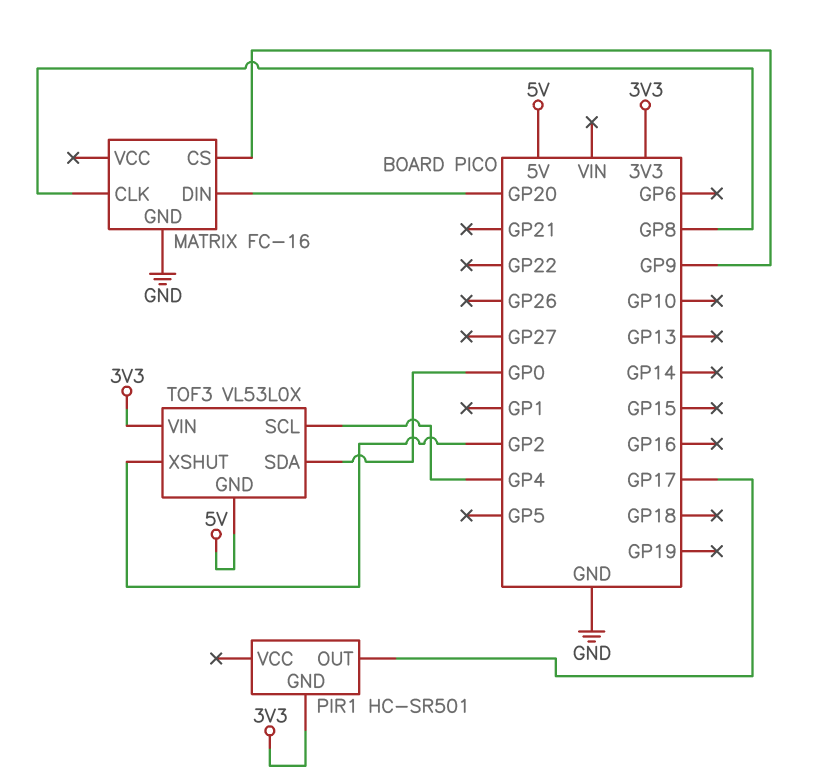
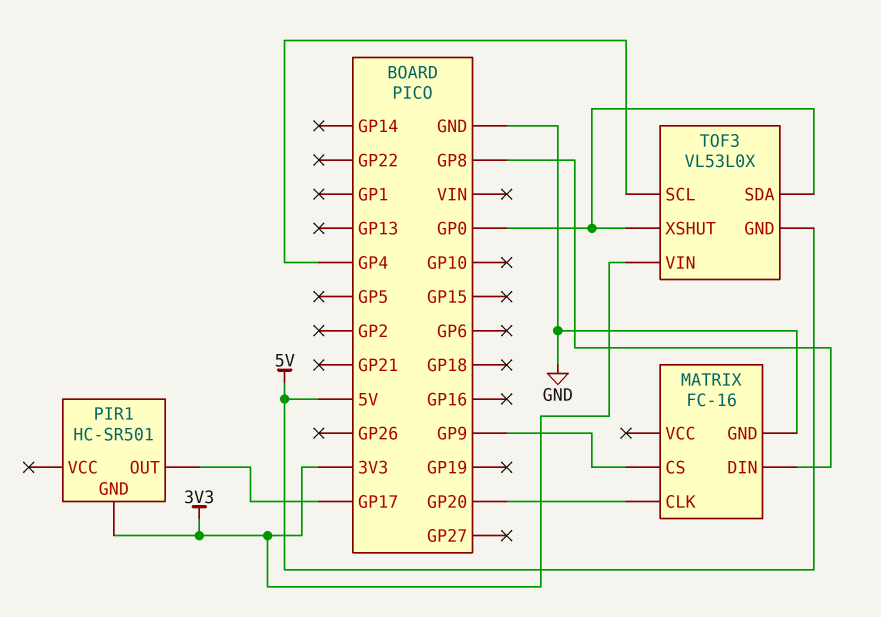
MATRIX pin CLK: GP8 -> GP20
MATRIX pin DIN: GP20 -> GP8
TOF3 pin XSHUT: GP2 -> GP0

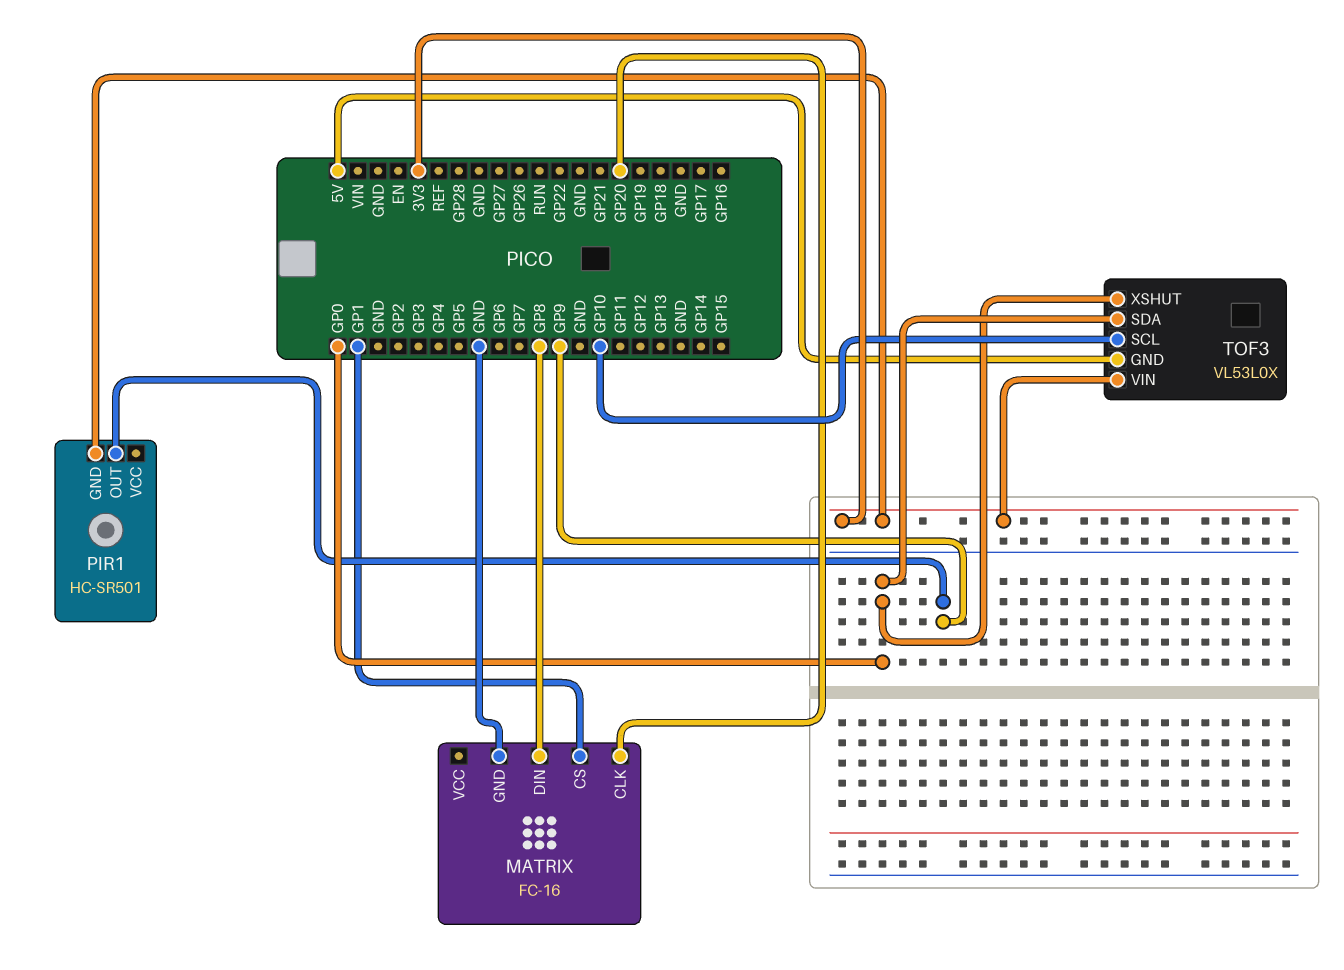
MATRIX pin CS: GP9 -> GP1
PIR1 pin OUT: GP17 -> GP9
TOF3 pin SCL: GP4 -> GP10

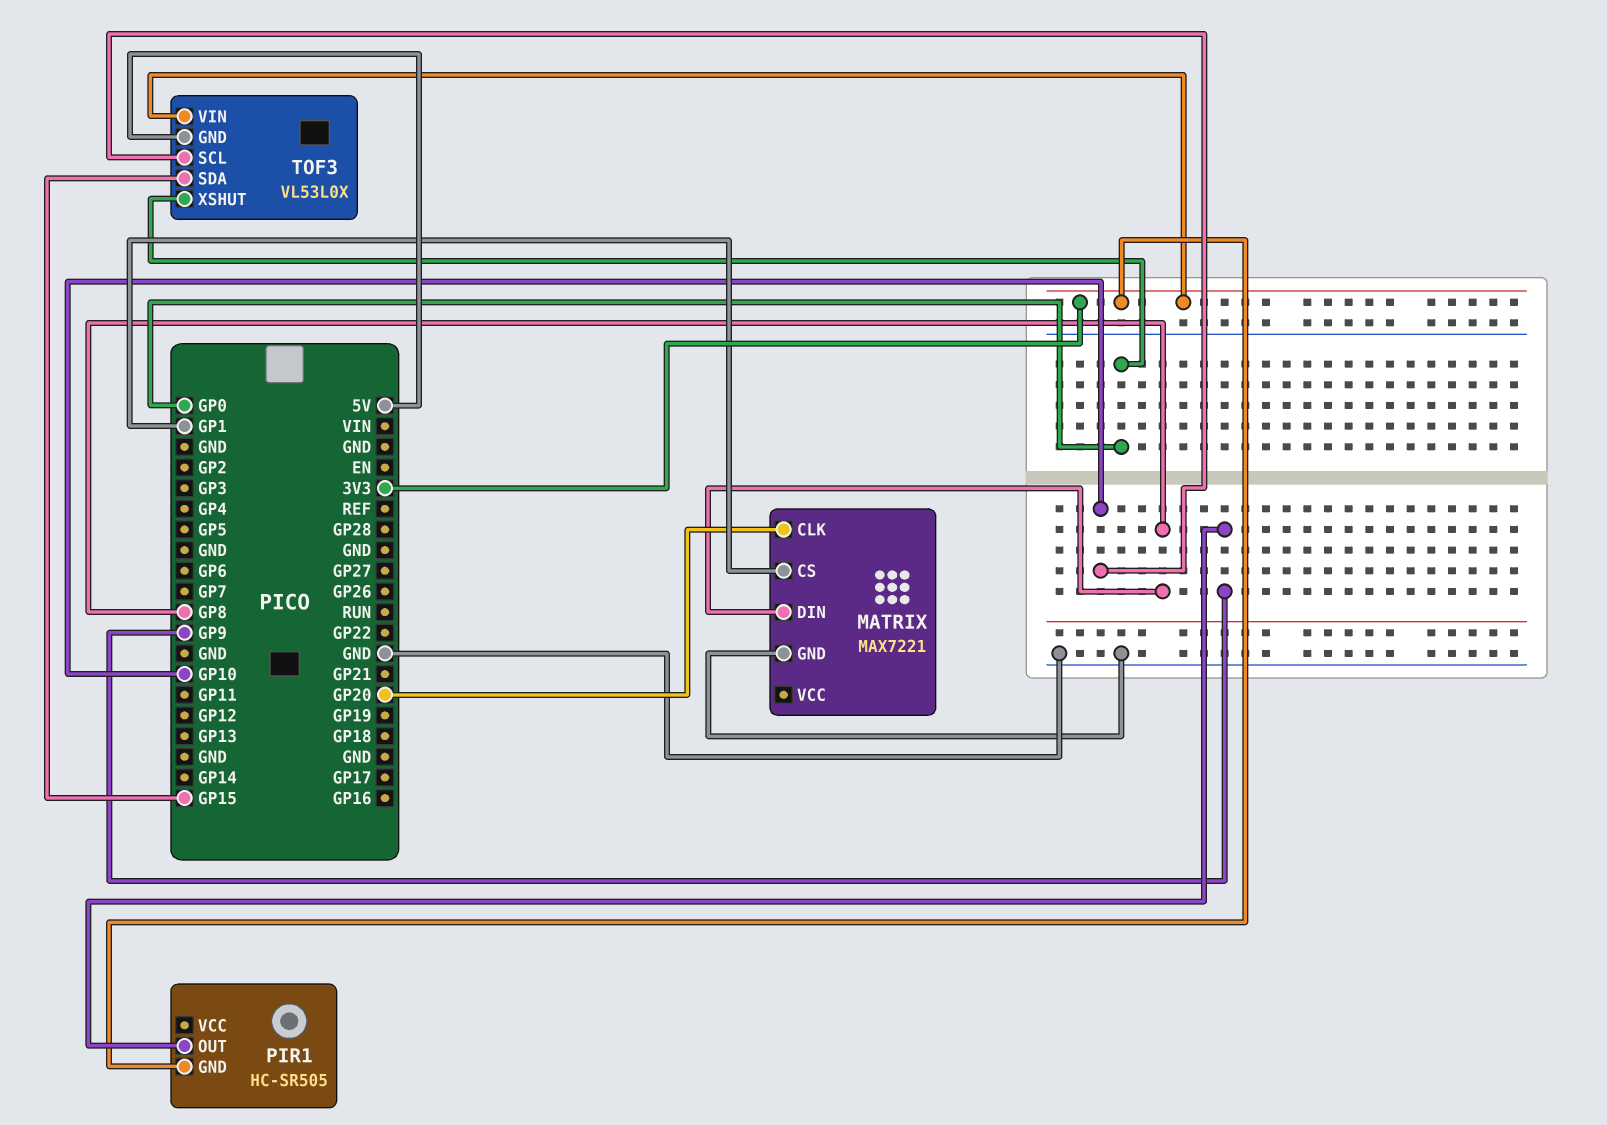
MATRIX: FC-16 -> MAX7221
PIR1: HC-SR501 -> HC-SR505
TOF3 pin SDA: GP0 -> GP15

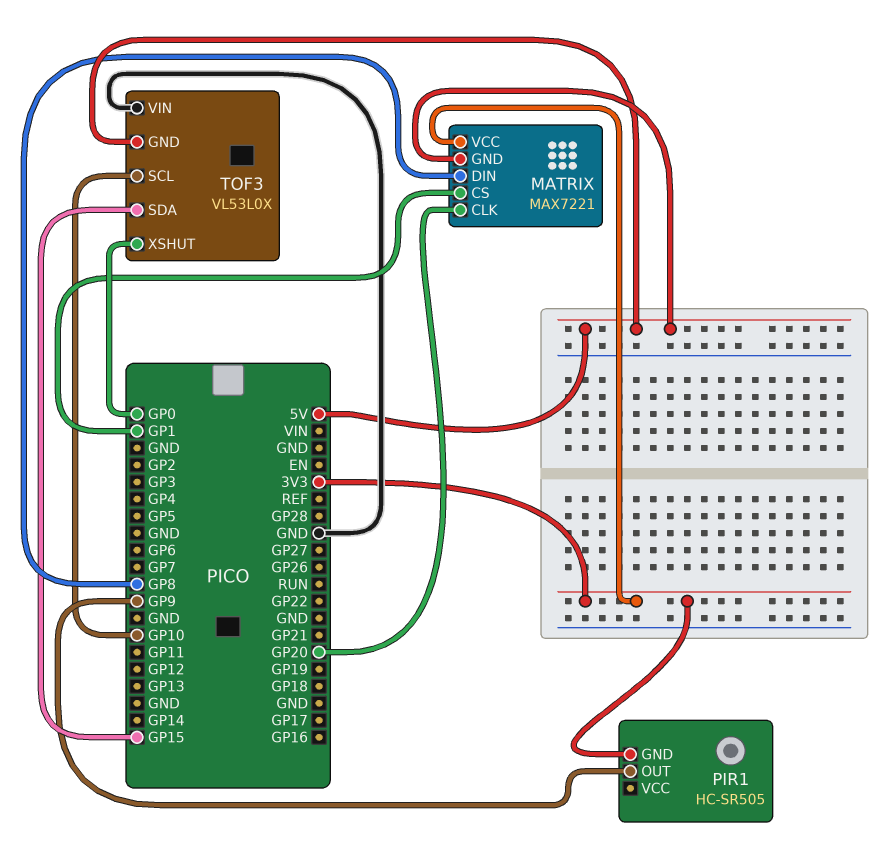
MATRIX pin GND: GND -> 5V
MATRIX pin VCC: none -> 3V3
TOF3 pin VIN: 3V3 -> GND

